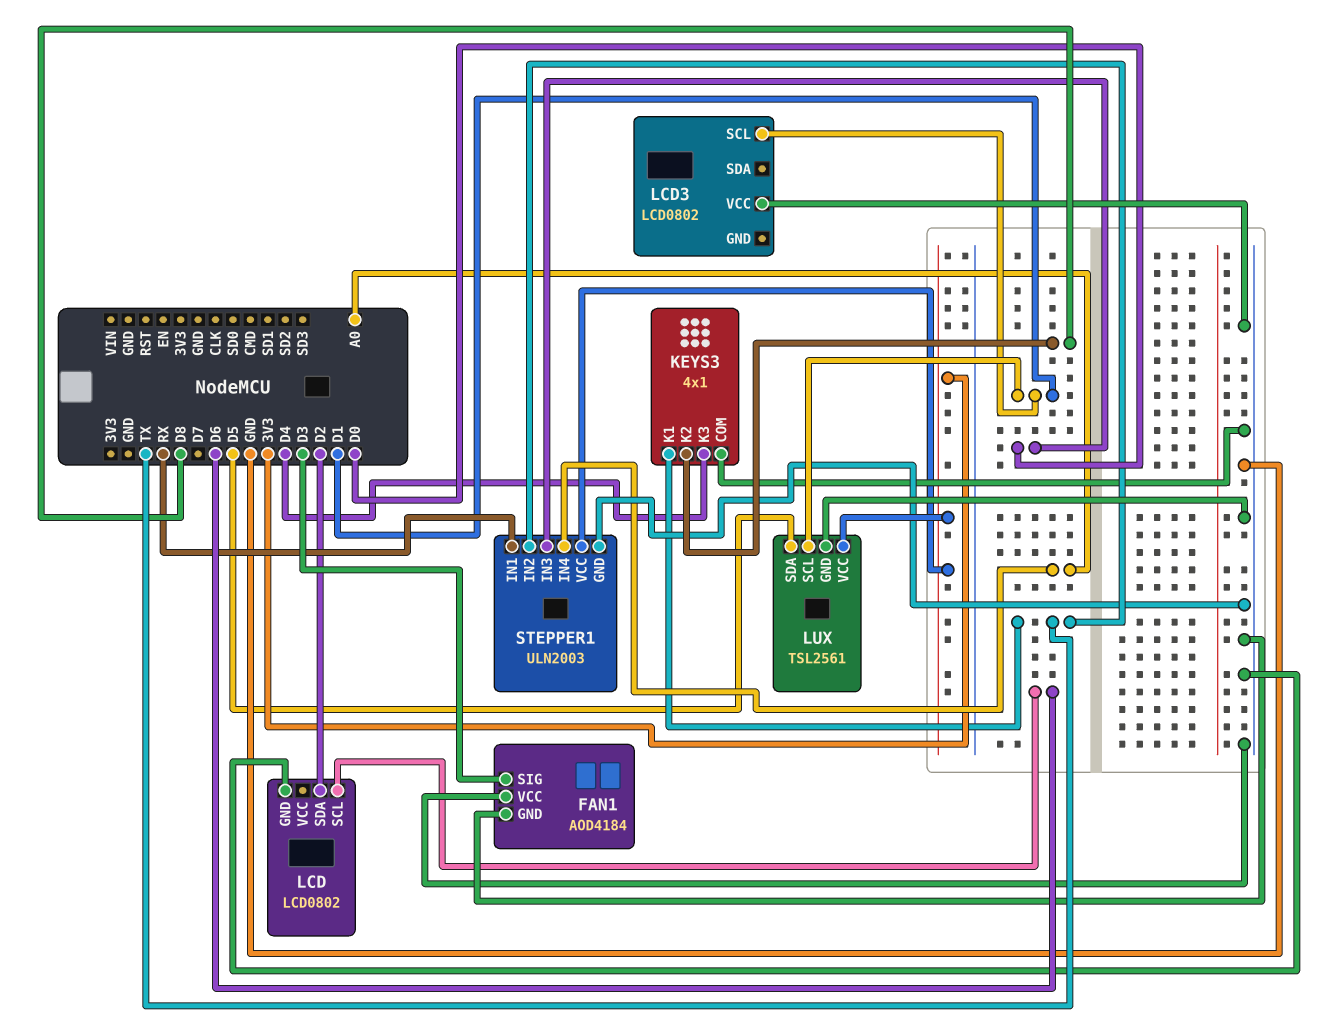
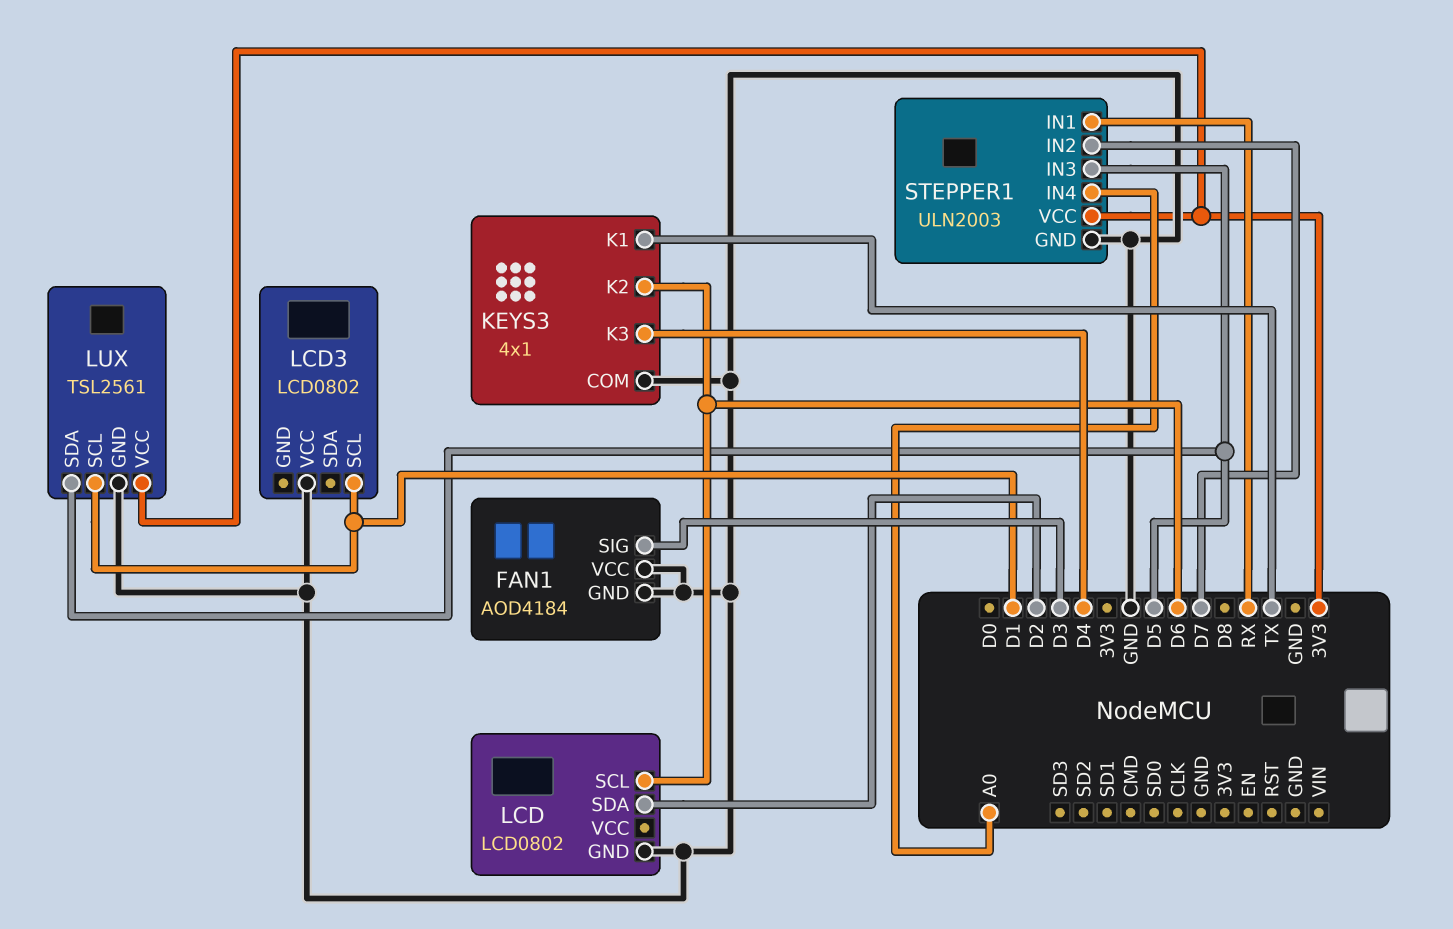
KEYS3 pin K2: D8 -> D6
STEPPER1 pin IN2: TX -> D7
STEPPER1 pin IN3: D0 -> D5

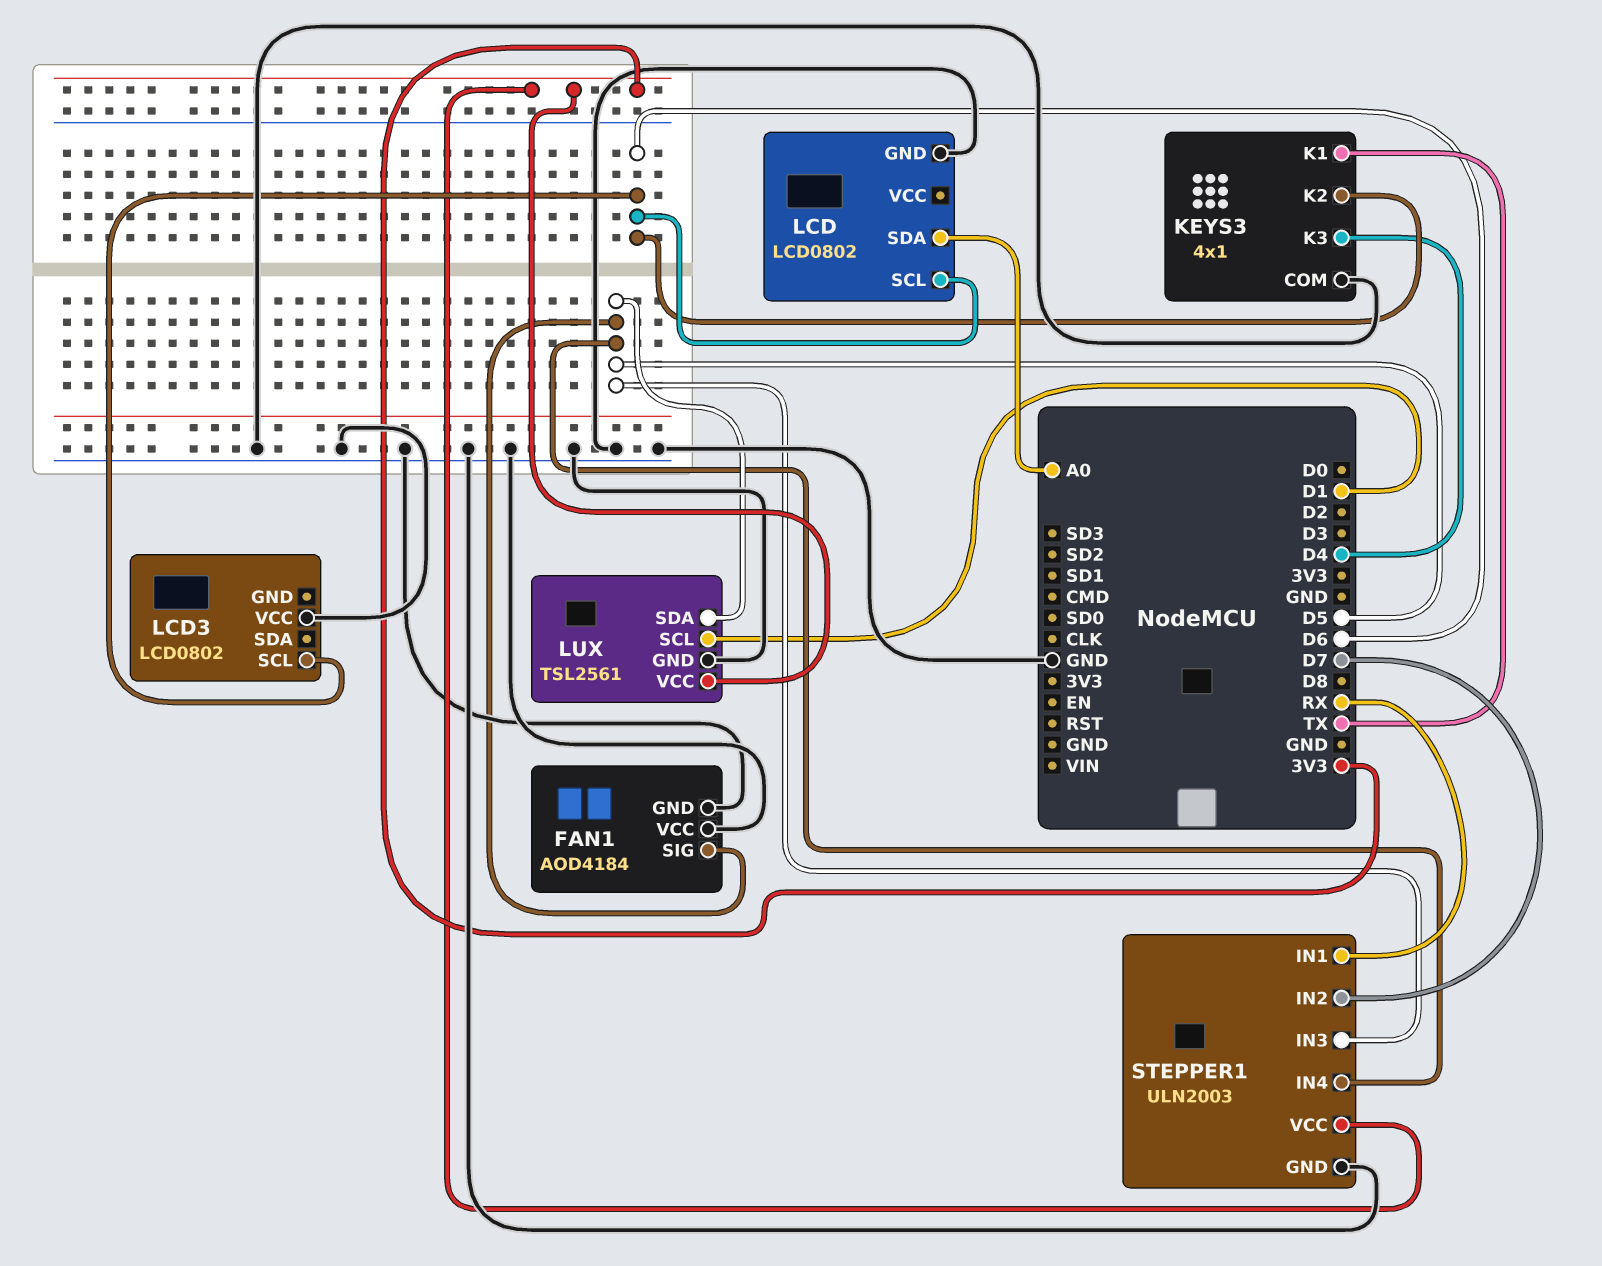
FAN1 pin SIG: D3 -> D5
LCD pin SDA: D2 -> A0
LCD3 pin SCL: D1 -> D6
STEPPER1 pin IN4: A0 -> D5

